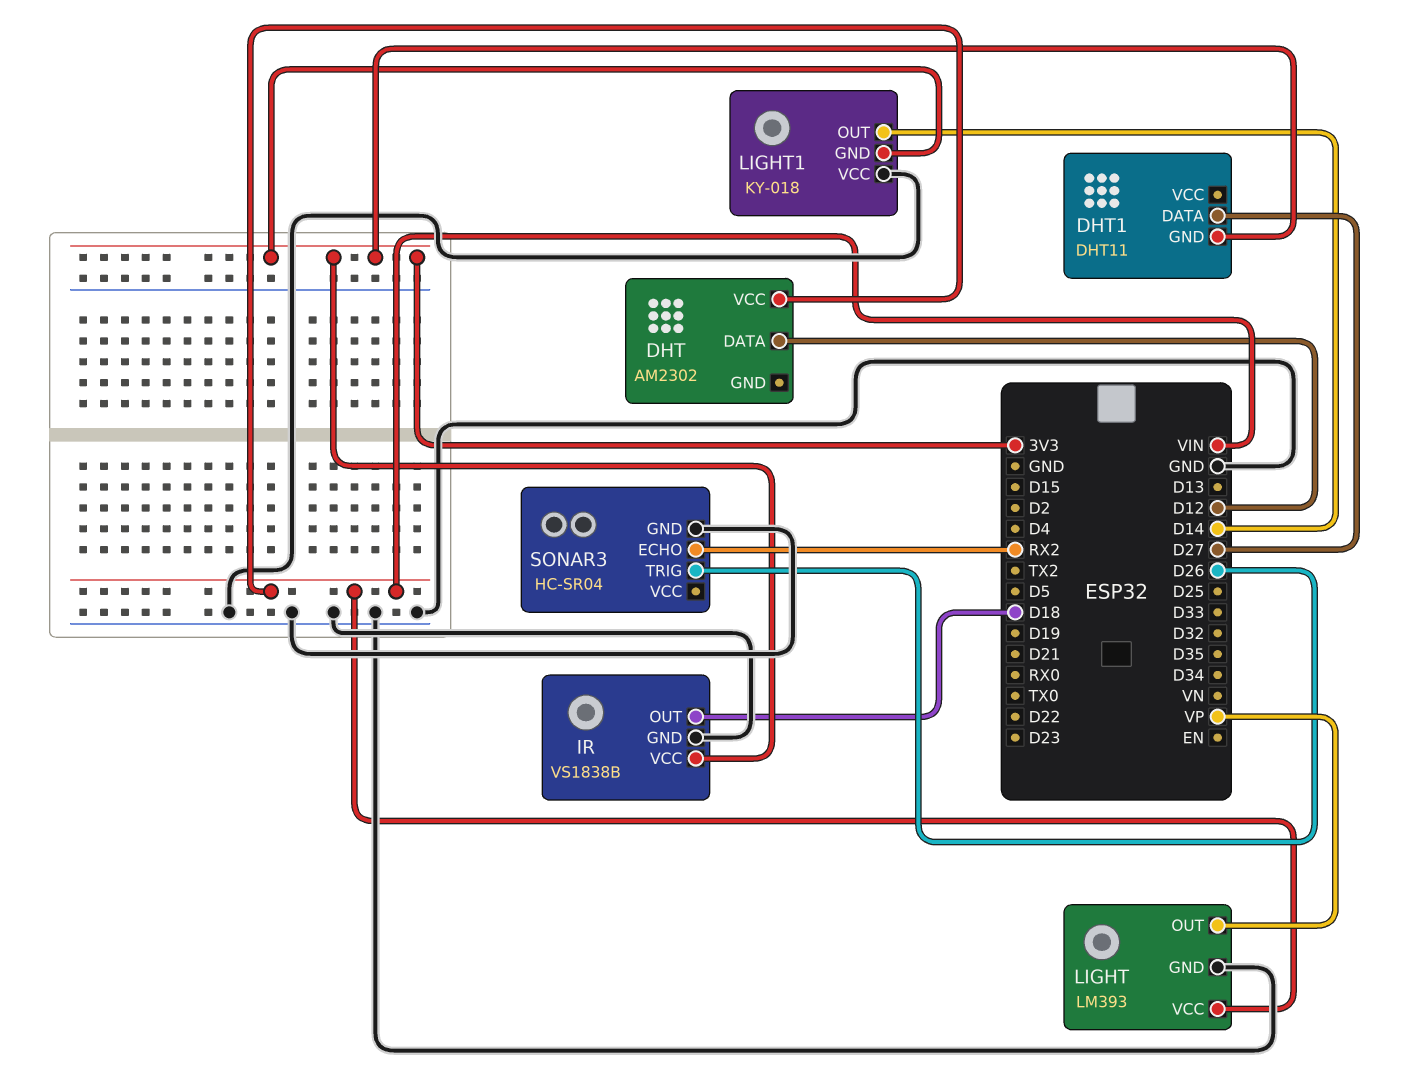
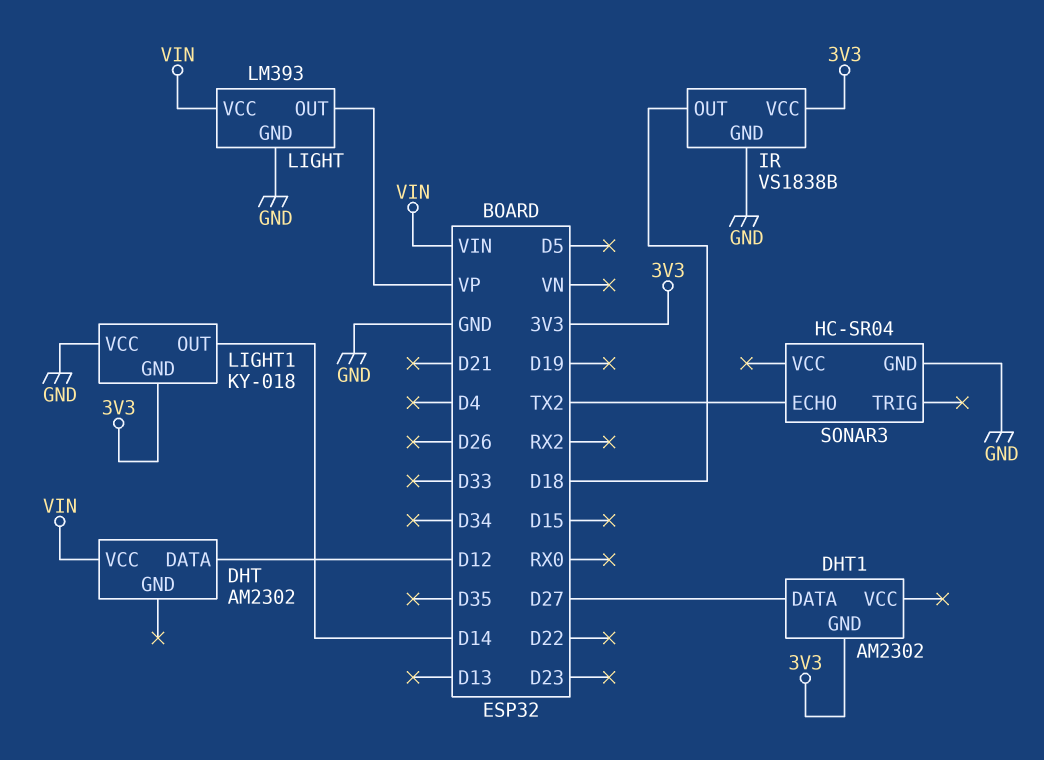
DHT1: DHT11 -> AM2302
SONAR3 pin ECHO: RX2 -> TX2
SONAR3 pin TRIG: D26 -> none

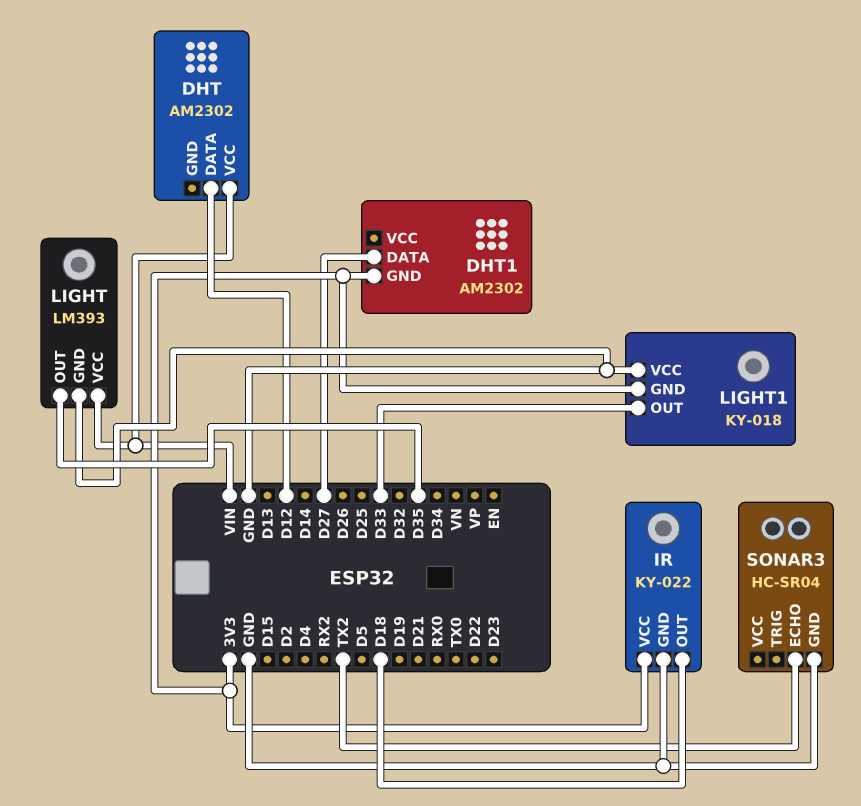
IR: VS1838B -> KY-022
LIGHT pin OUT: VP -> D35
LIGHT1 pin OUT: D14 -> D33

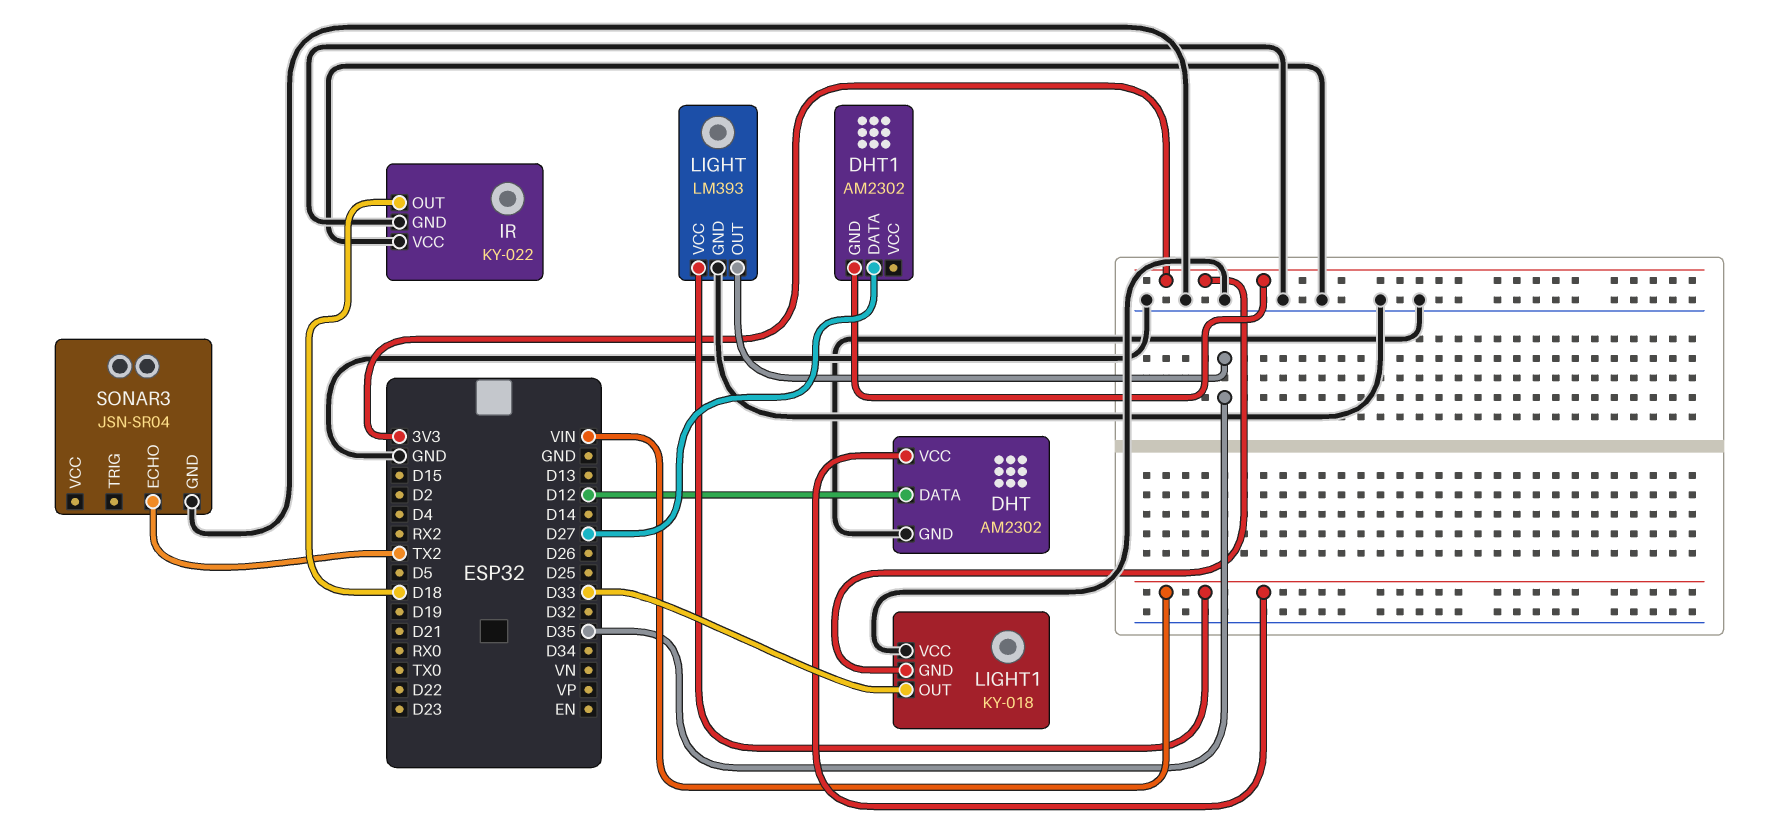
DHT pin GND: none -> GND
IR pin VCC: 3V3 -> GND
SONAR3: HC-SR04 -> JSN-SR04

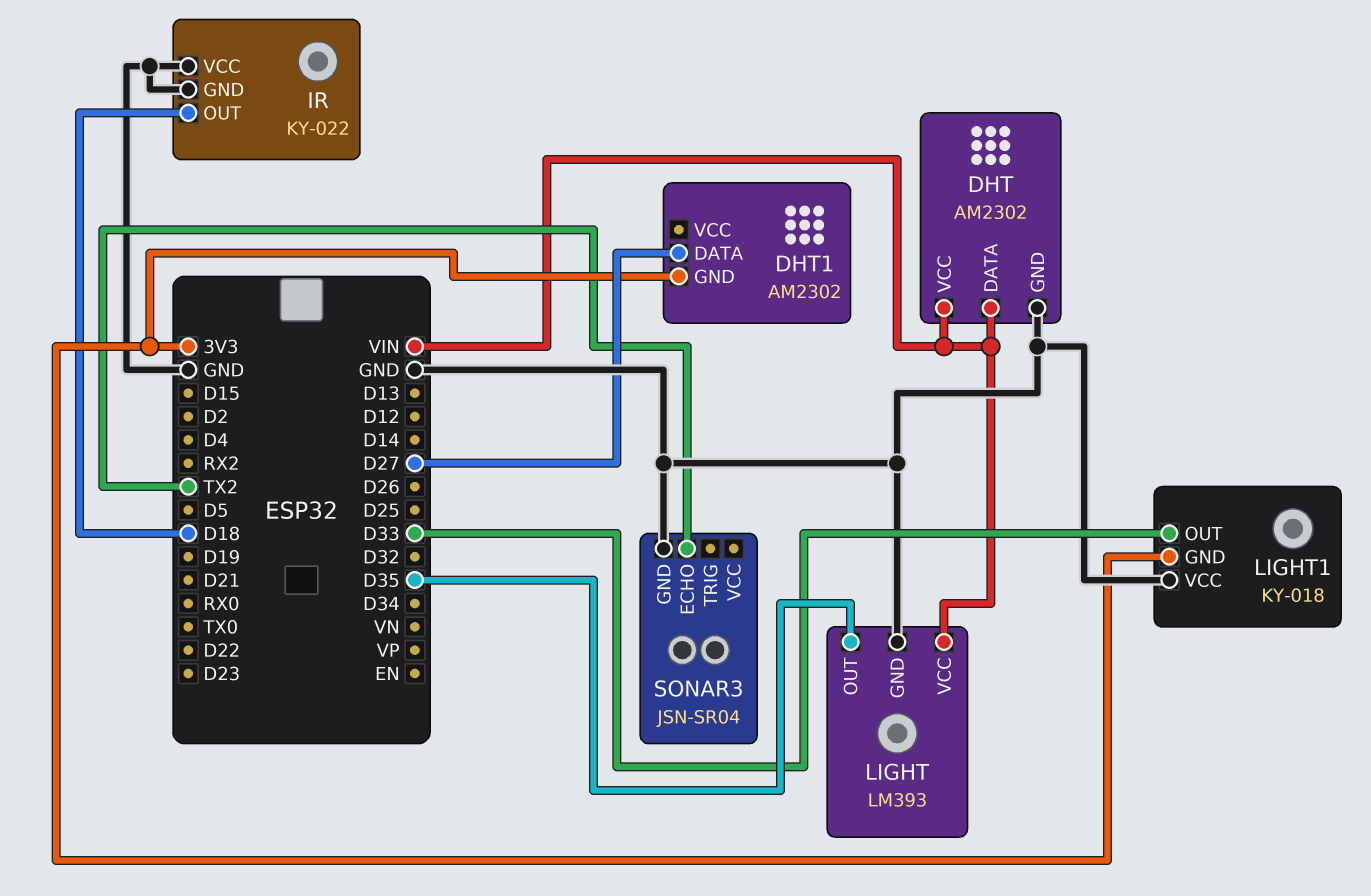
DHT pin DATA: D12 -> VIN

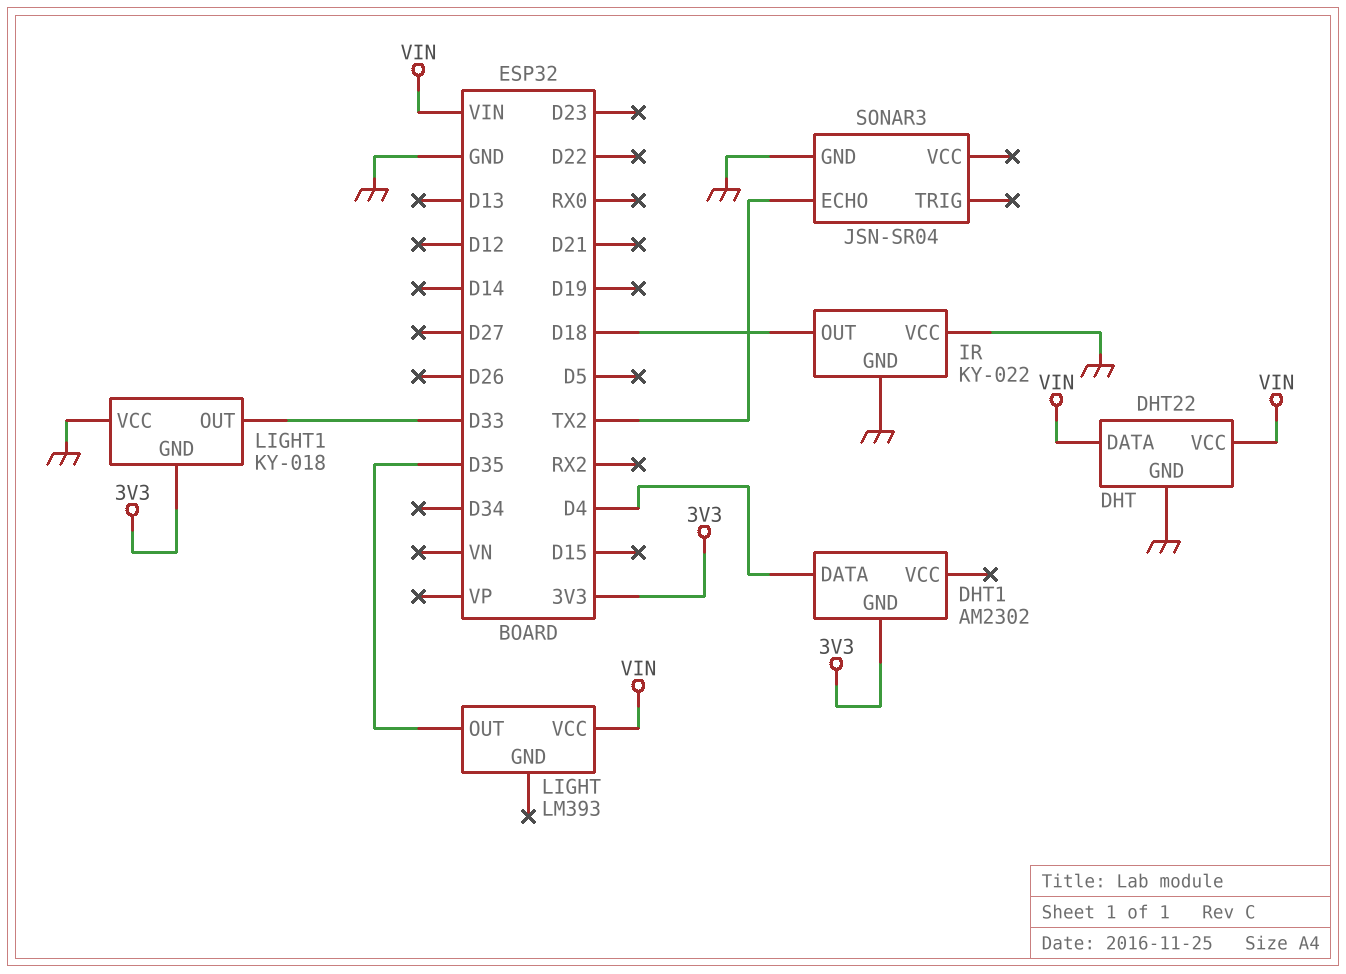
DHT: AM2302 -> DHT22
DHT1 pin DATA: D27 -> D4
LIGHT pin GND: GND -> none

